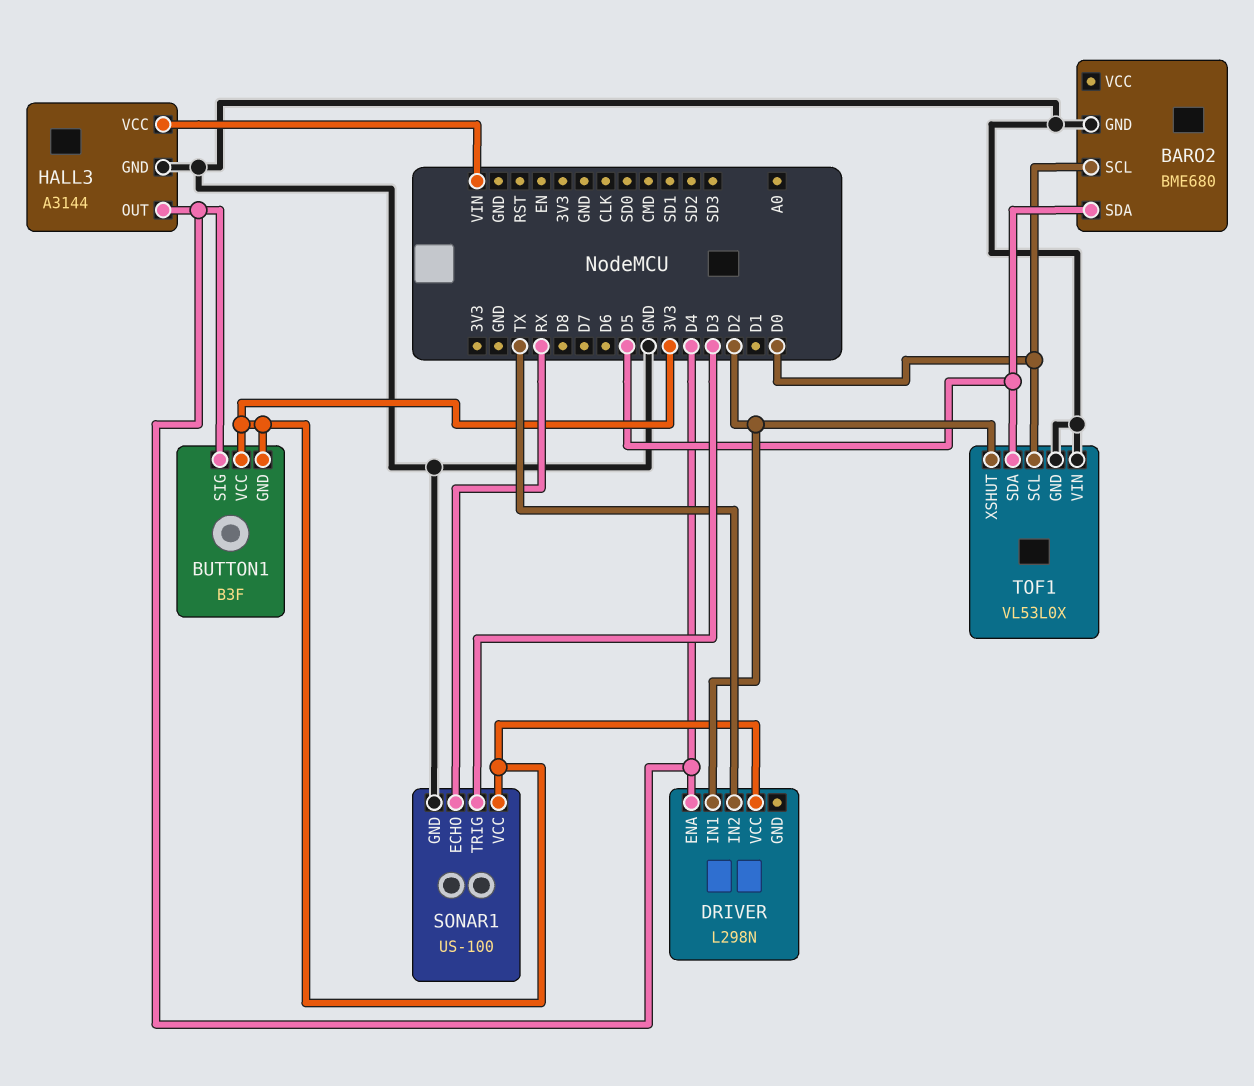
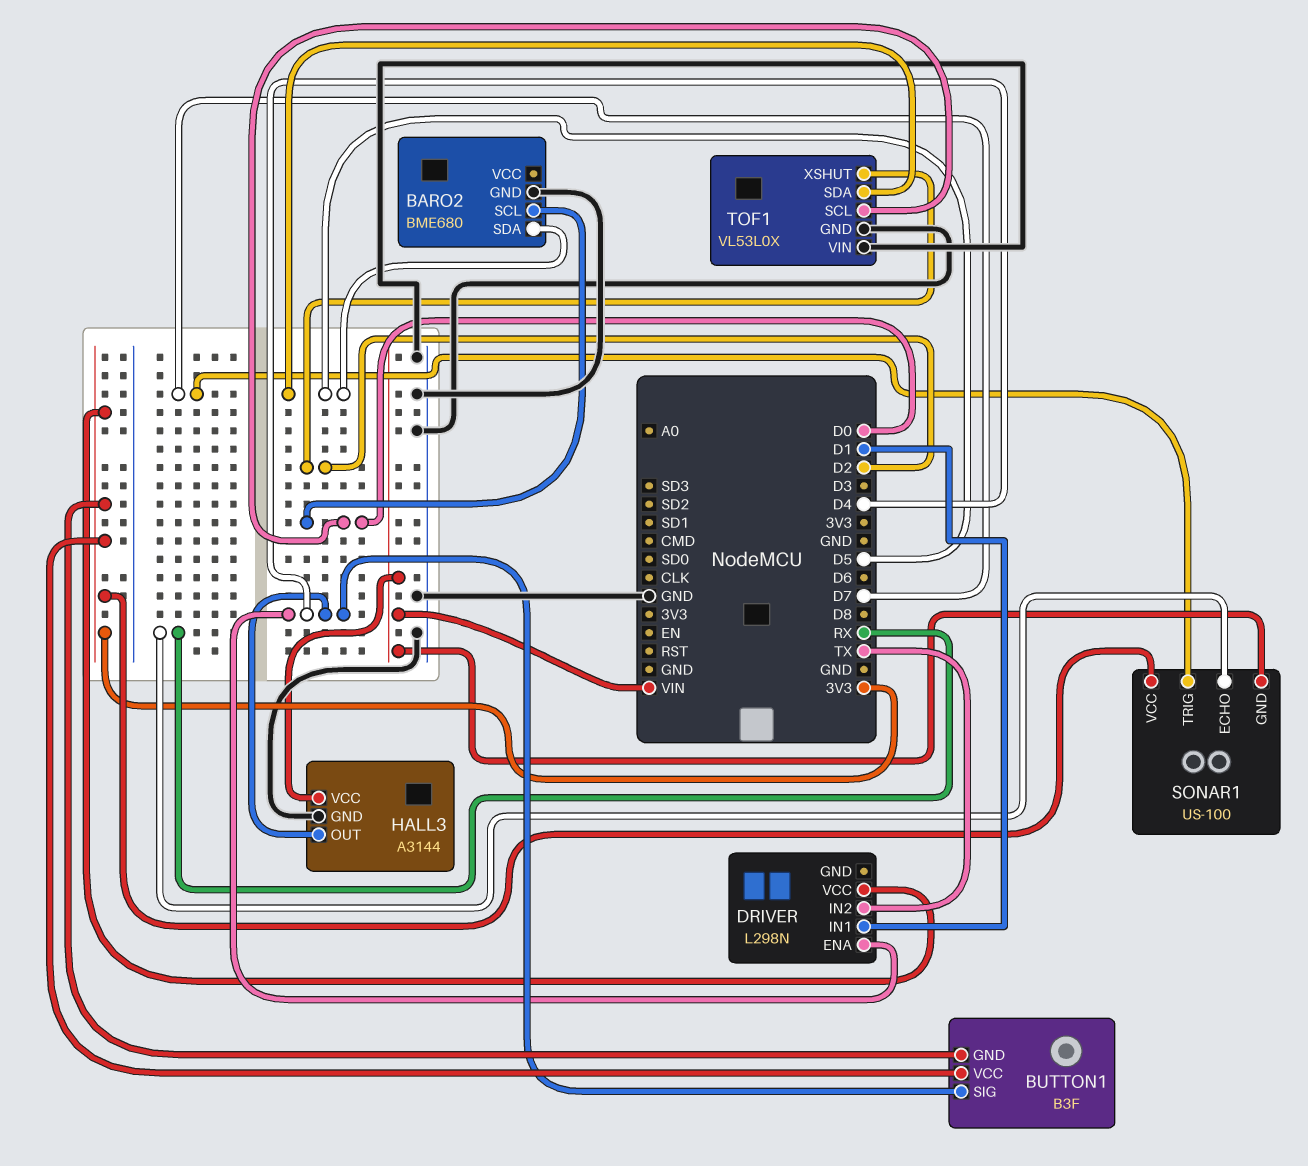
DRIVER pin IN1: D2 -> D1
SONAR1 pin GND: GND -> VIN
SONAR1 pin TRIG: D3 -> D7

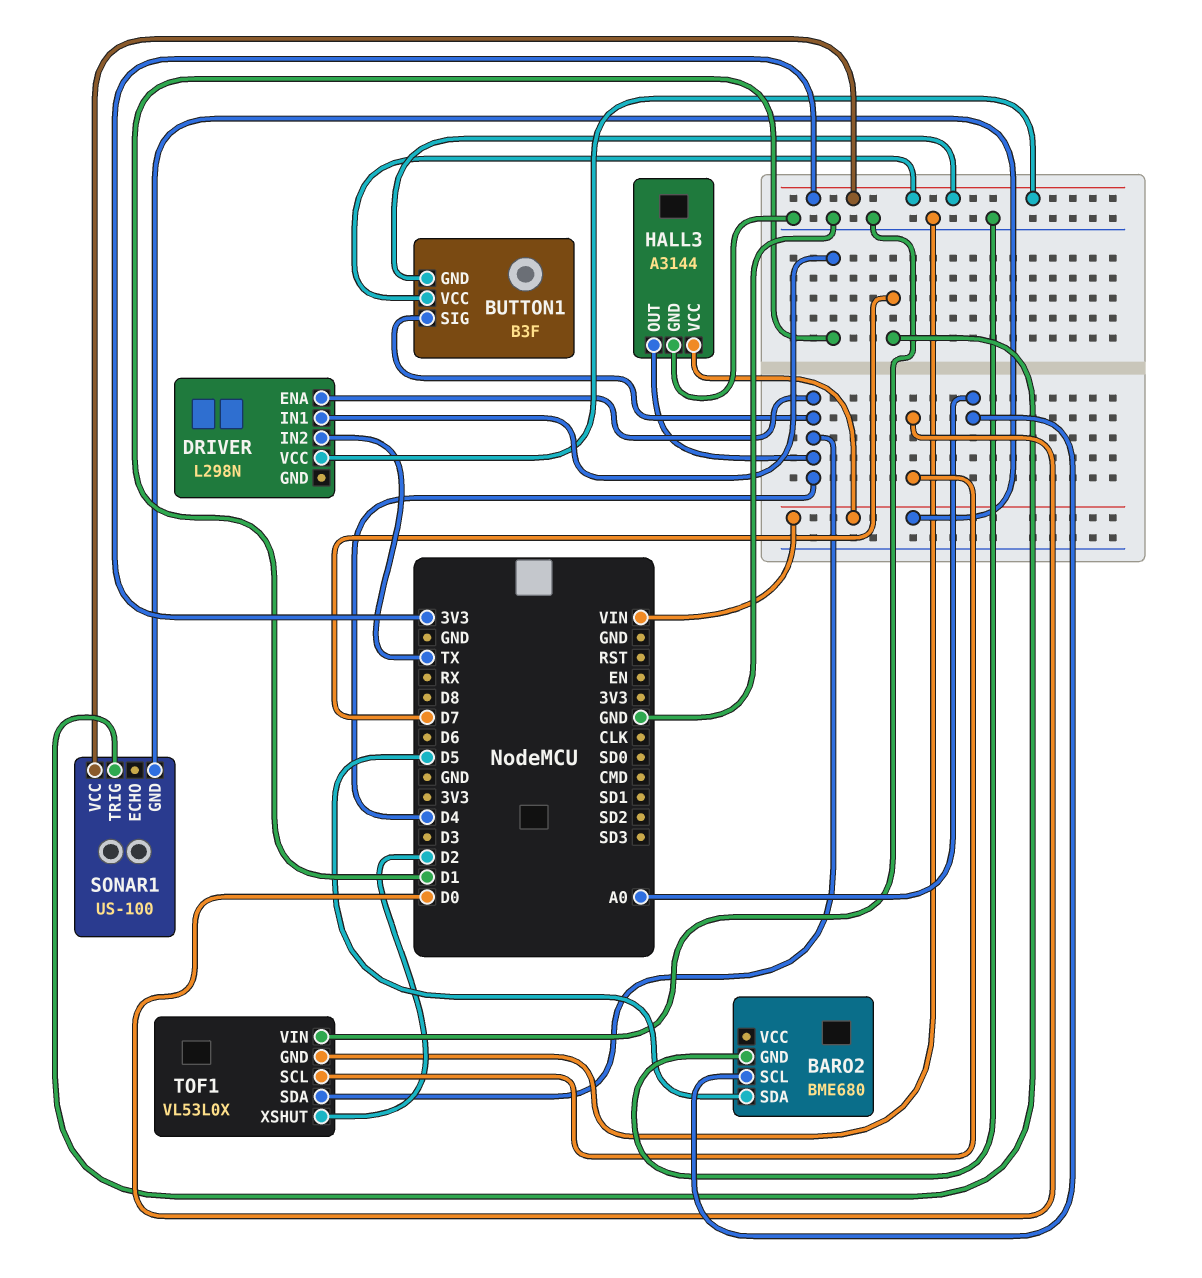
BARO2 pin SCL: D0 -> A0
SONAR1 pin ECHO: RX -> none
TOF1 pin SDA: D5 -> D4

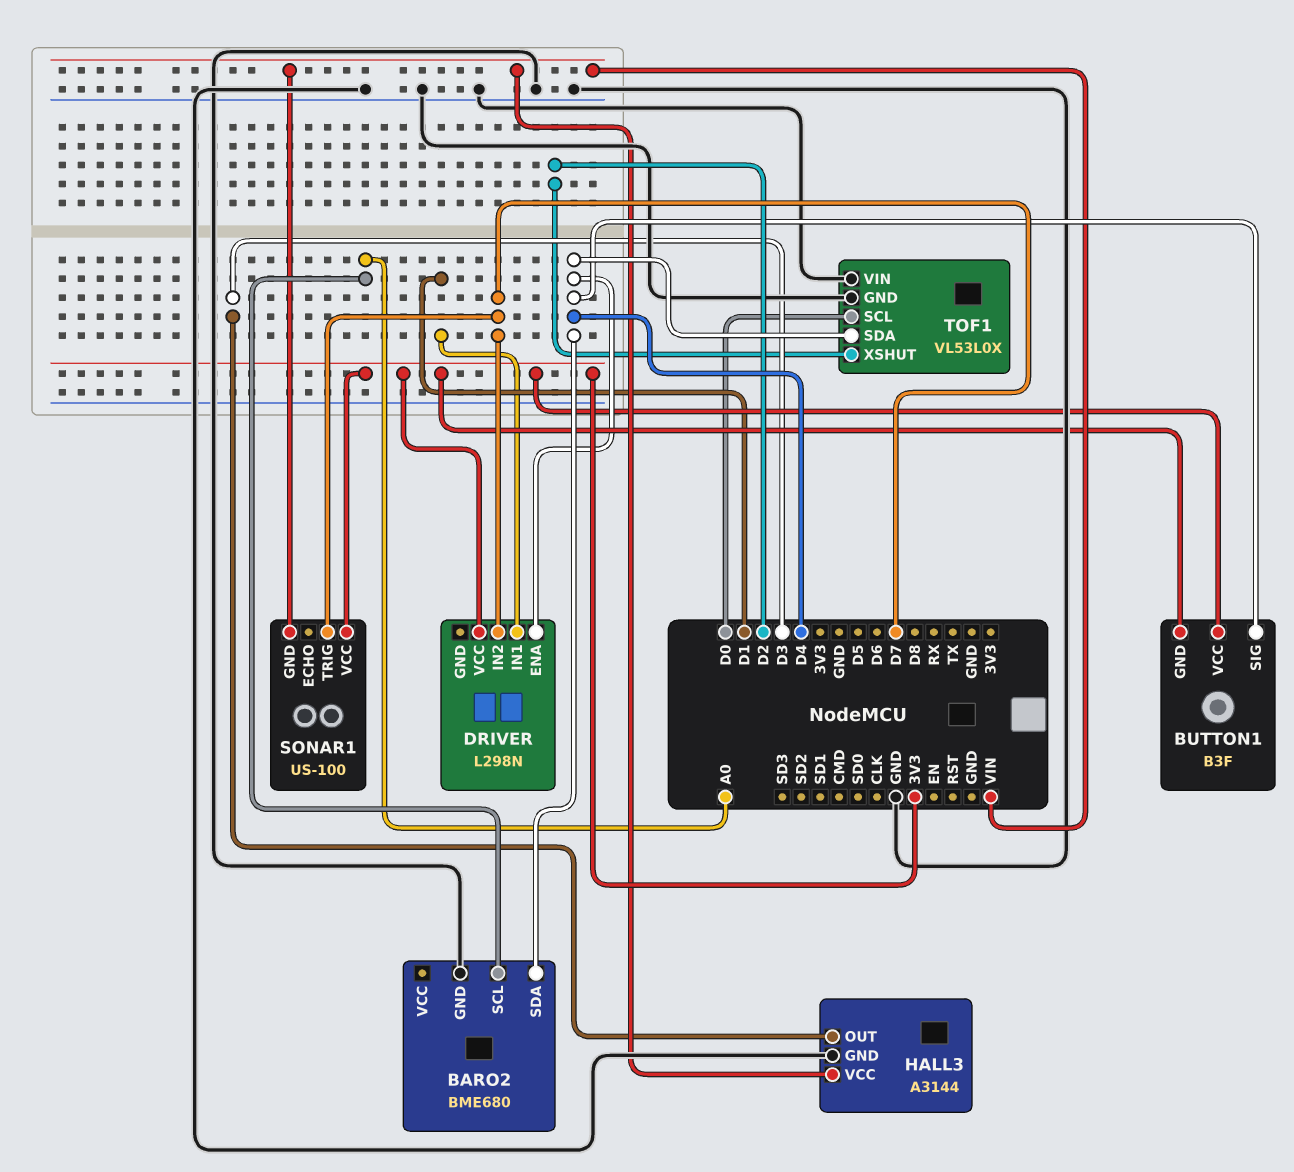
BARO2 pin SDA: D5 -> D4
DRIVER pin IN2: TX -> D7
HALL3 pin OUT: D4 -> D3

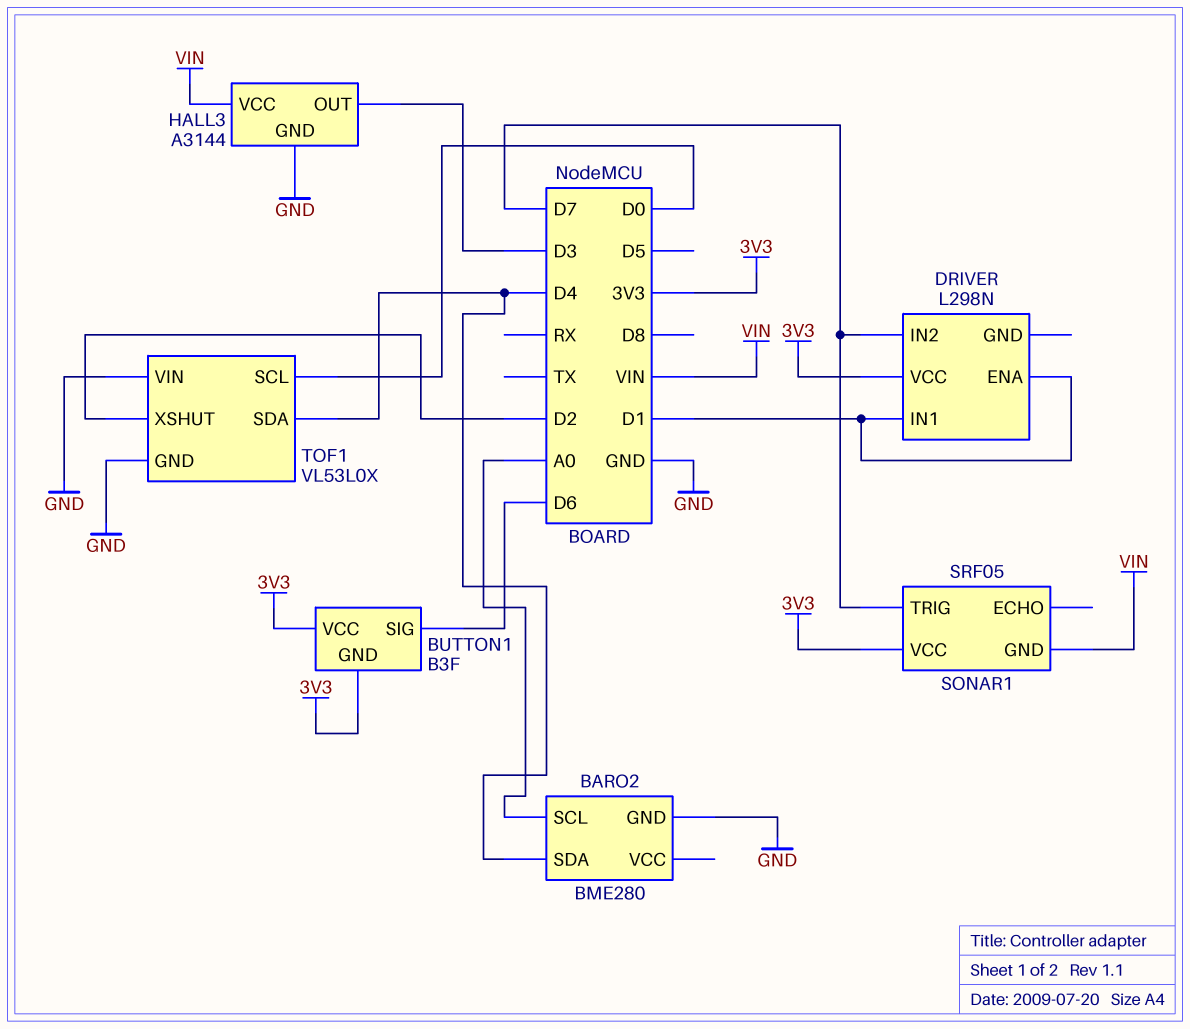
BARO2: BME680 -> BME280
BUTTON1 pin SIG: D4 -> D6
DRIVER pin ENA: D4 -> D1
SONAR1: US-100 -> SRF05

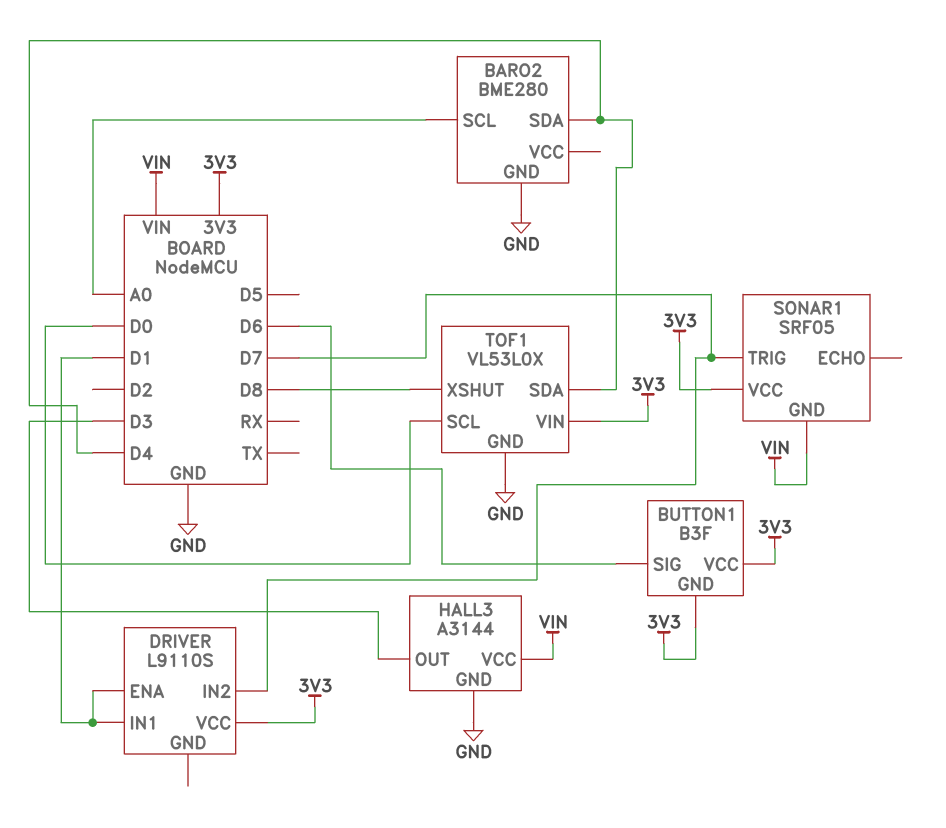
DRIVER: L298N -> L9110S
TOF1 pin VIN: GND -> 3V3
TOF1 pin XSHUT: D2 -> D8

